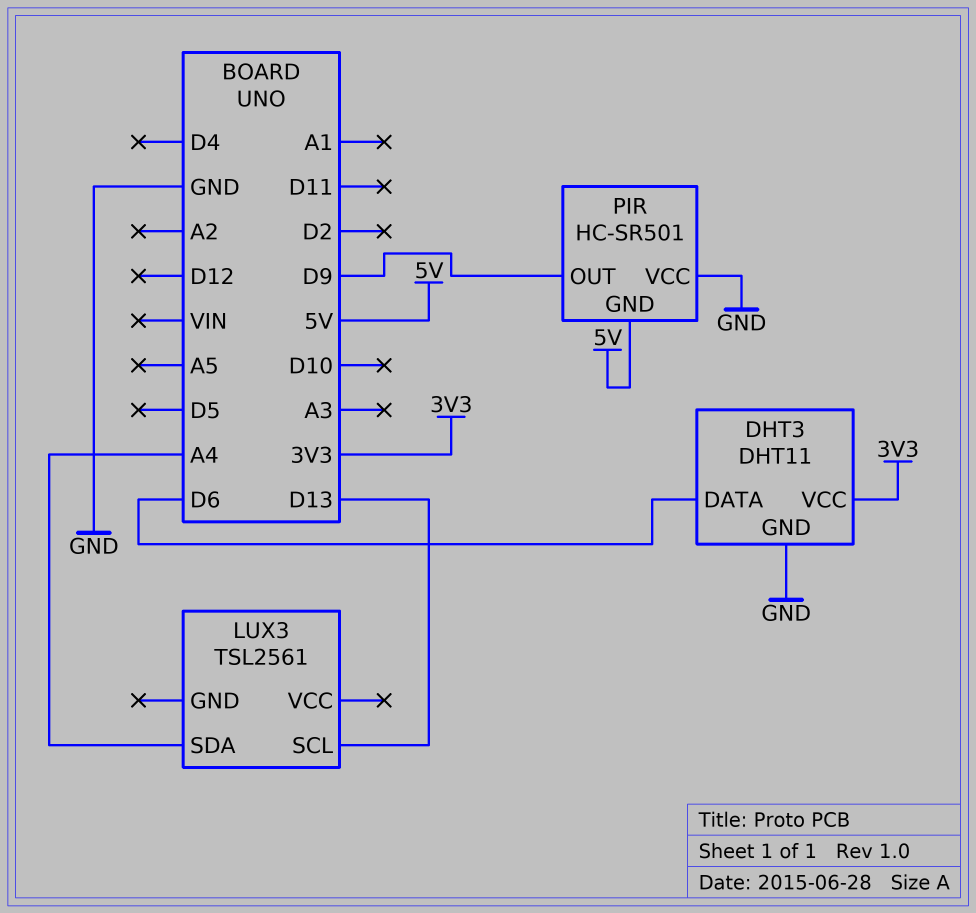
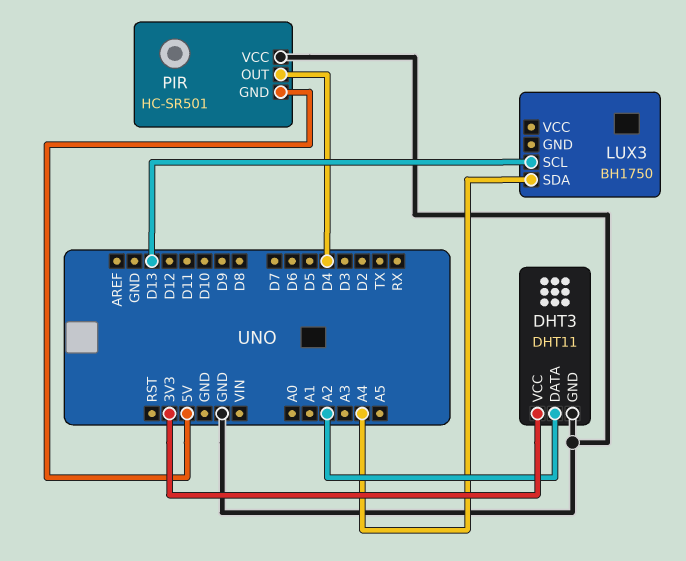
DHT3 pin DATA: D6 -> A2
LUX3: TSL2561 -> BH1750
PIR pin OUT: D9 -> D4

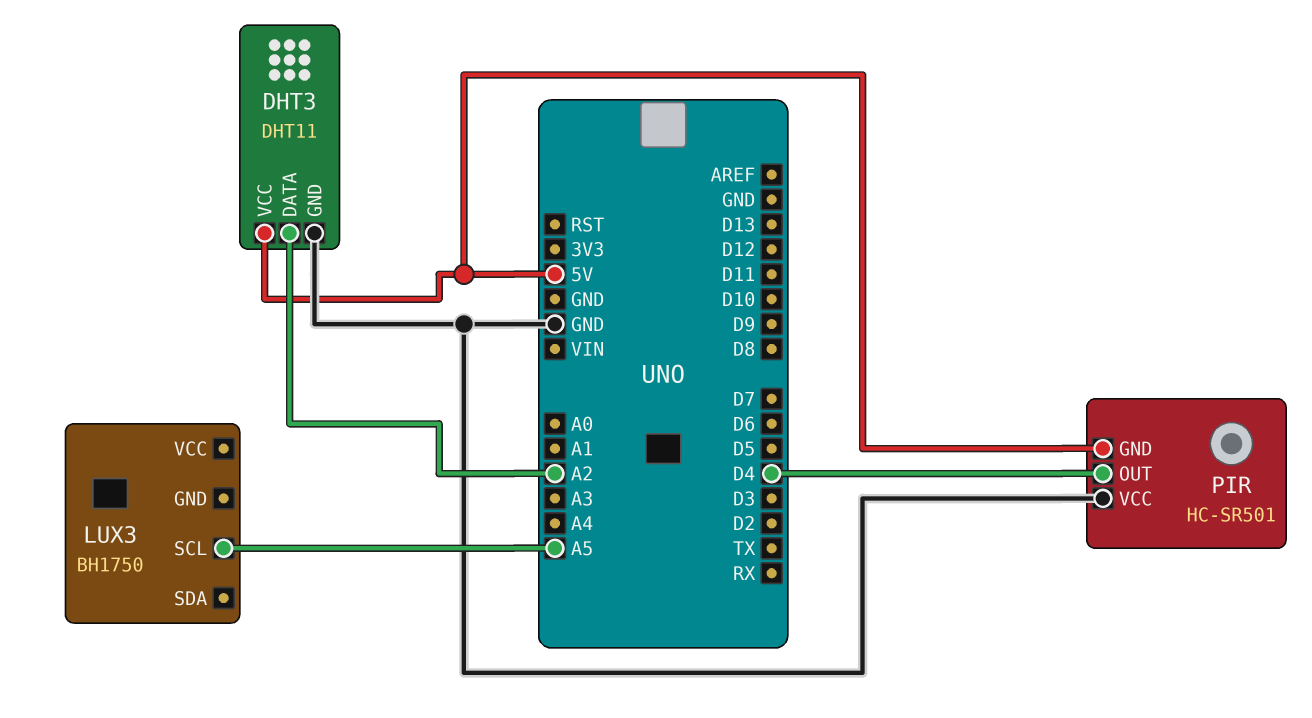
DHT3 pin VCC: 3V3 -> 5V
LUX3 pin SCL: D13 -> A5
LUX3 pin SDA: A4 -> none

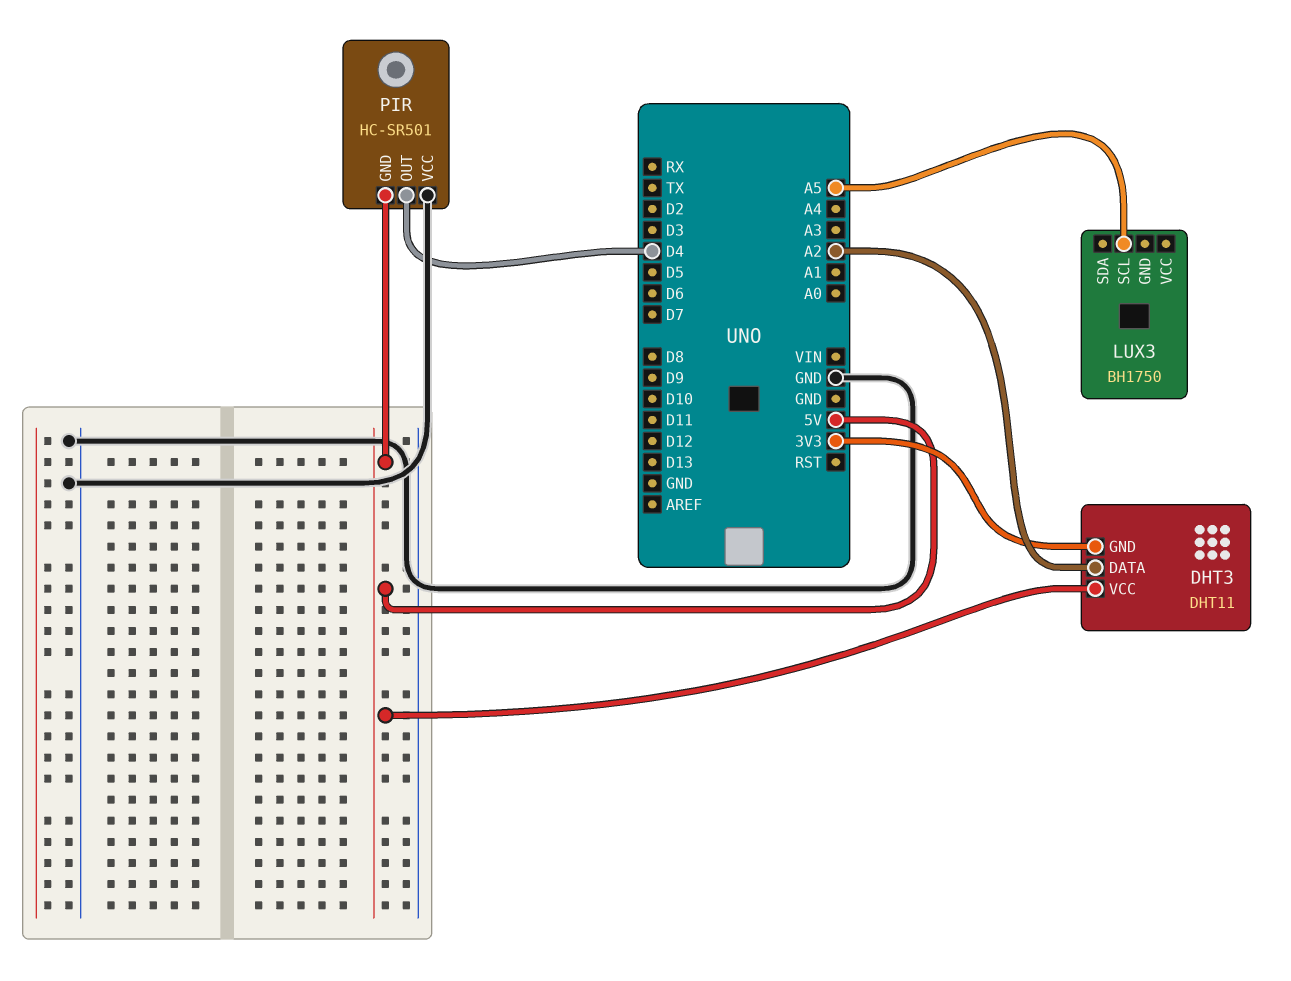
DHT3 pin GND: GND -> 3V3

